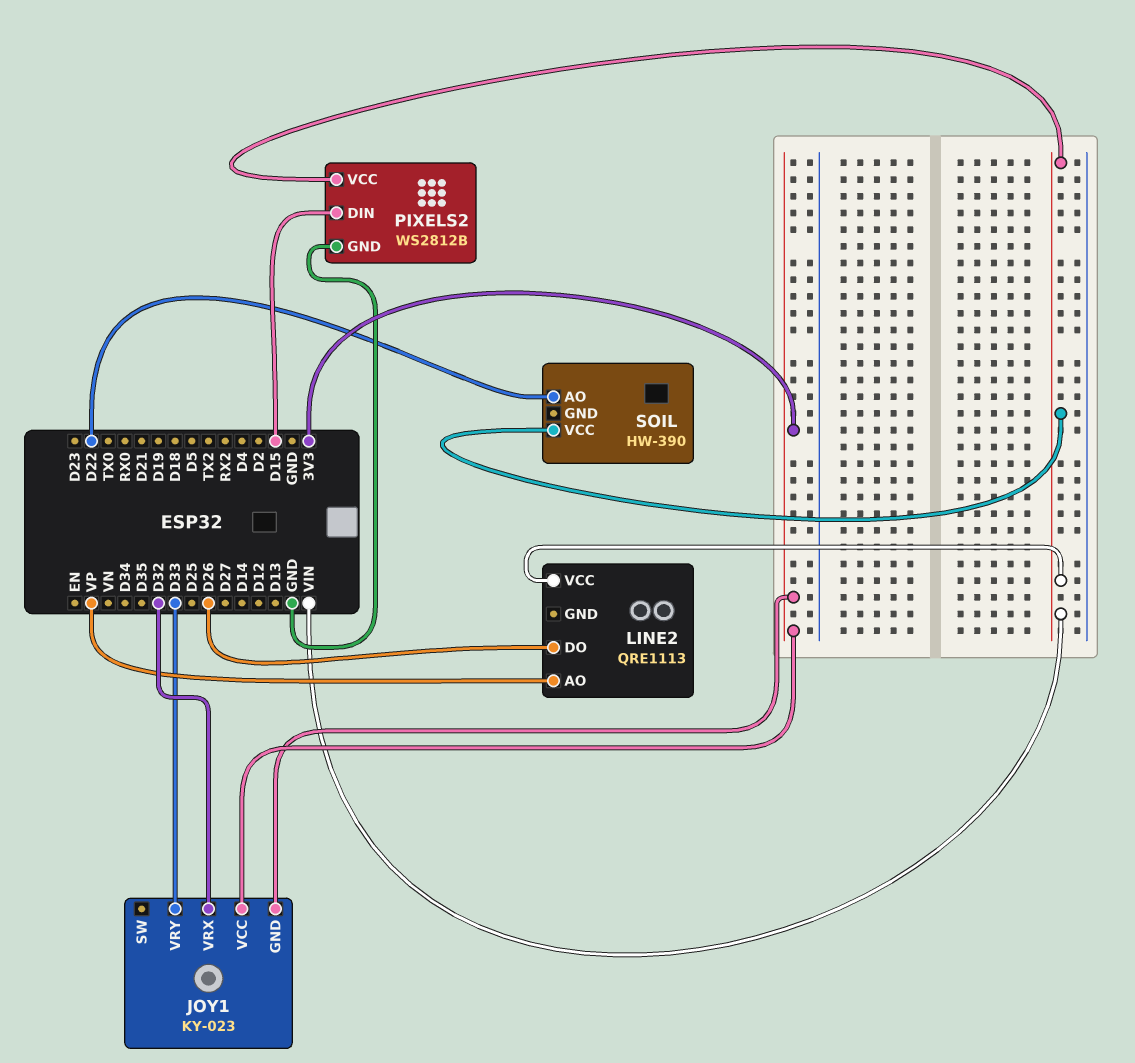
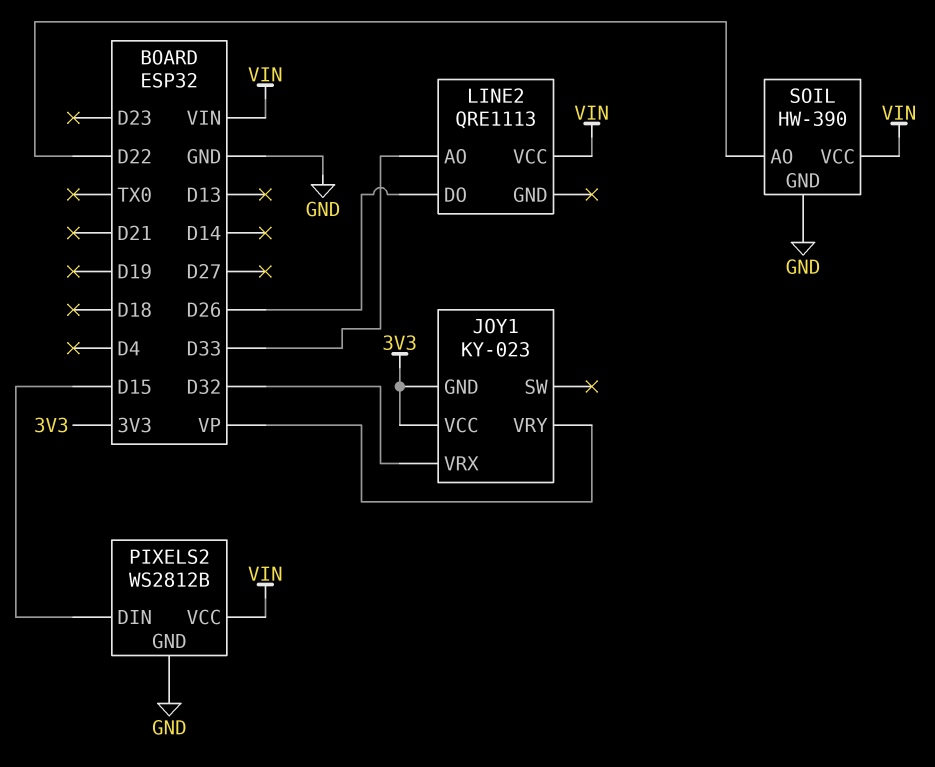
JOY1 pin VRY: D33 -> VP
LINE2 pin AO: VP -> D33
SOIL pin GND: none -> GND

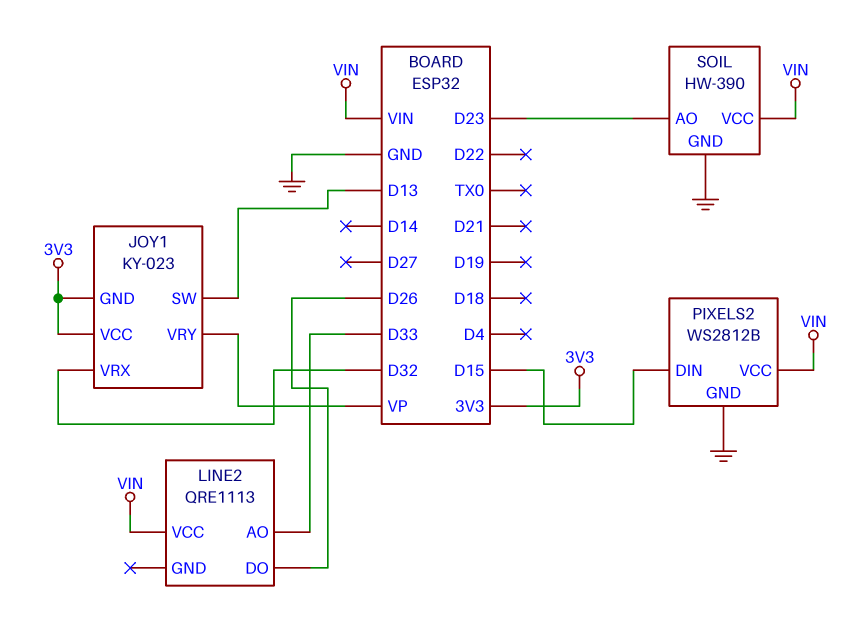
JOY1 pin SW: none -> D13
SOIL pin AO: D22 -> D23

